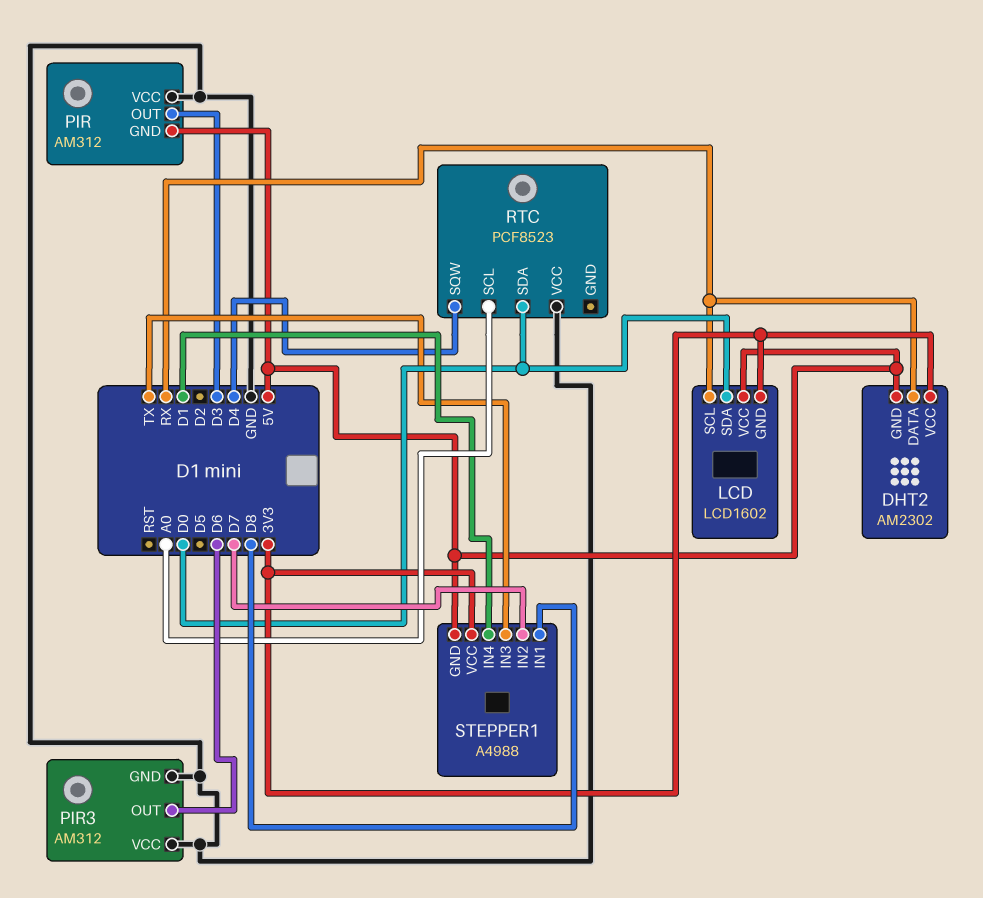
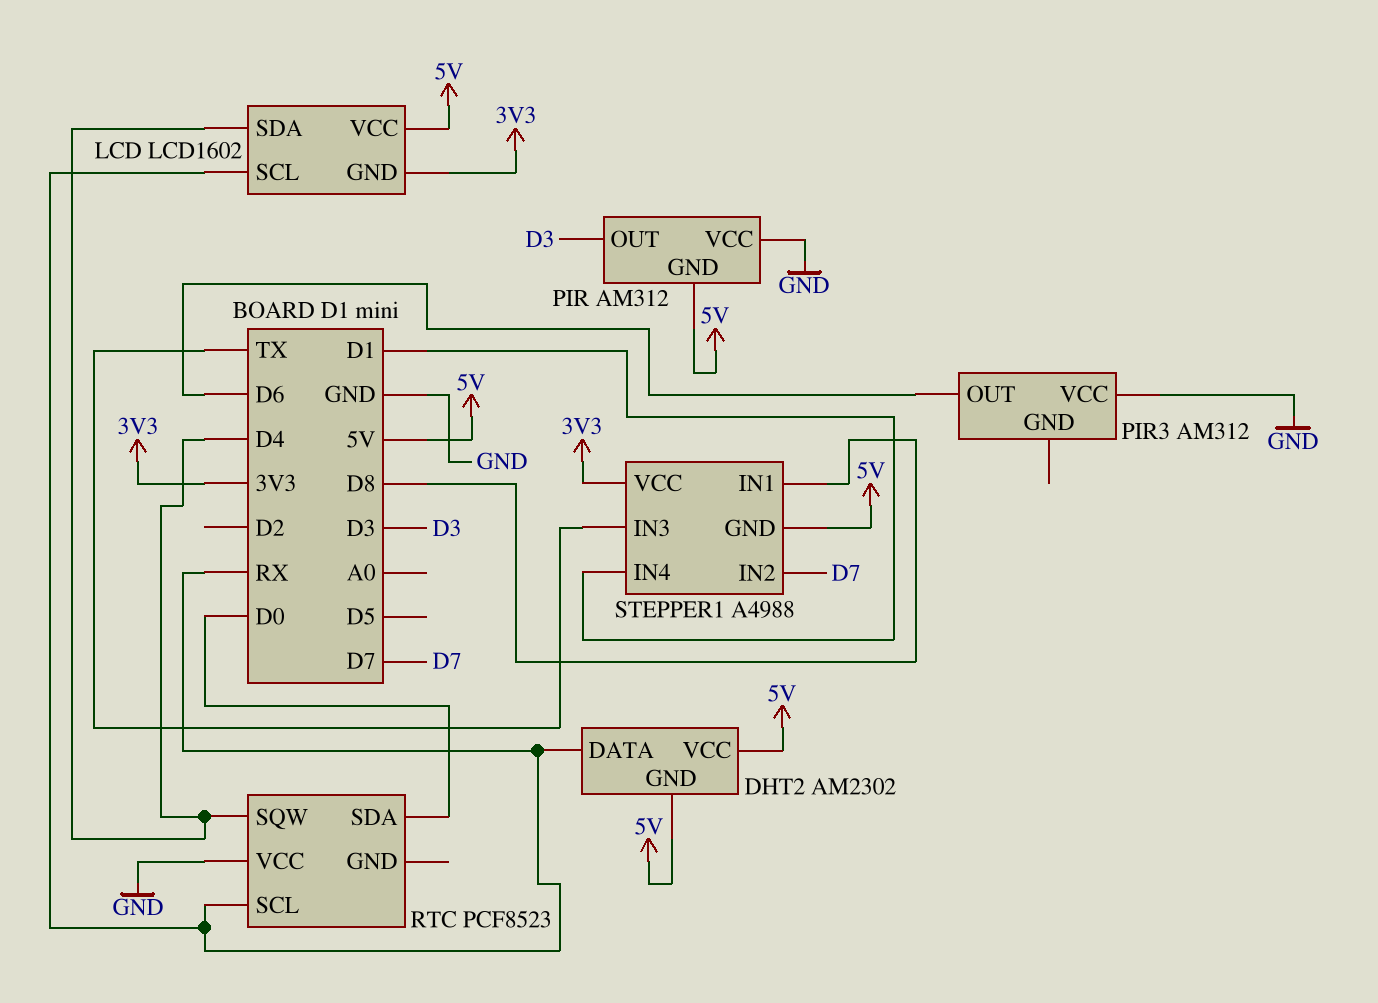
DHT2 pin VCC: 3V3 -> 5V
LCD pin SDA: D0 -> D4
PIR3 pin GND: GND -> none
RTC pin SCL: A0 -> RX

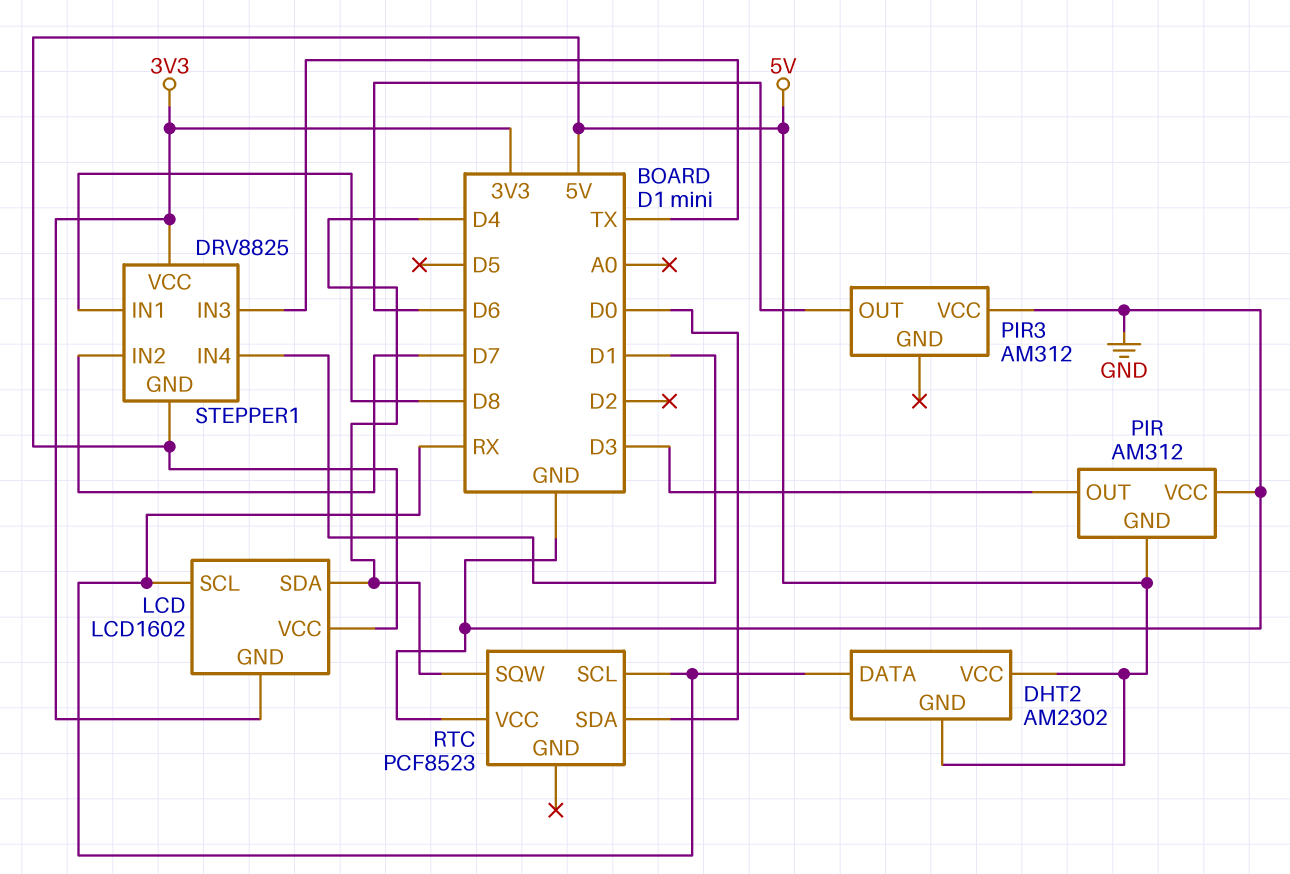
STEPPER1: A4988 -> DRV8825

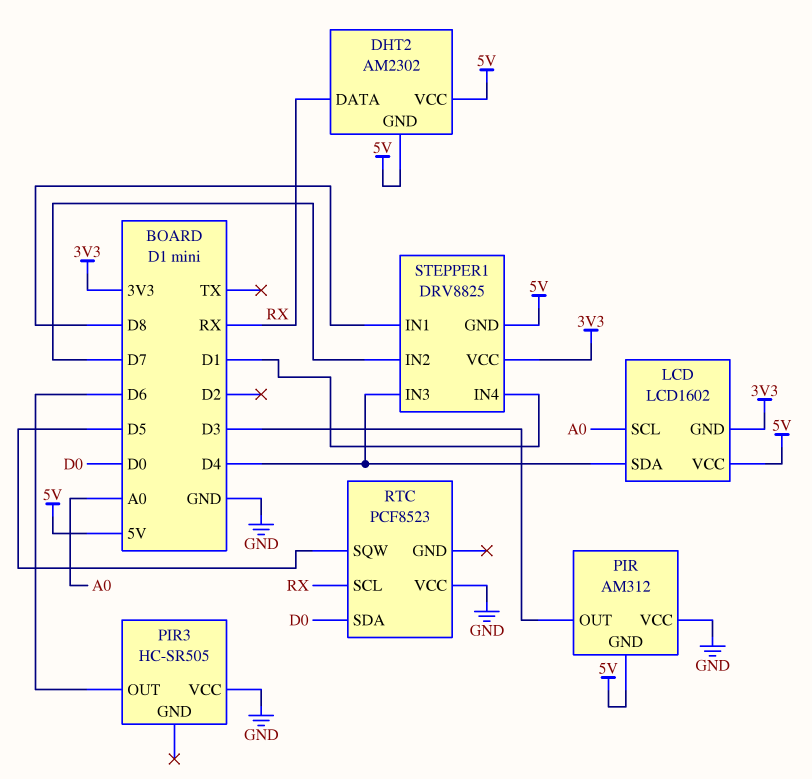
LCD pin SCL: RX -> A0
PIR3: AM312 -> HC-SR505
RTC pin SQW: D4 -> D5
STEPPER1 pin IN3: TX -> D4

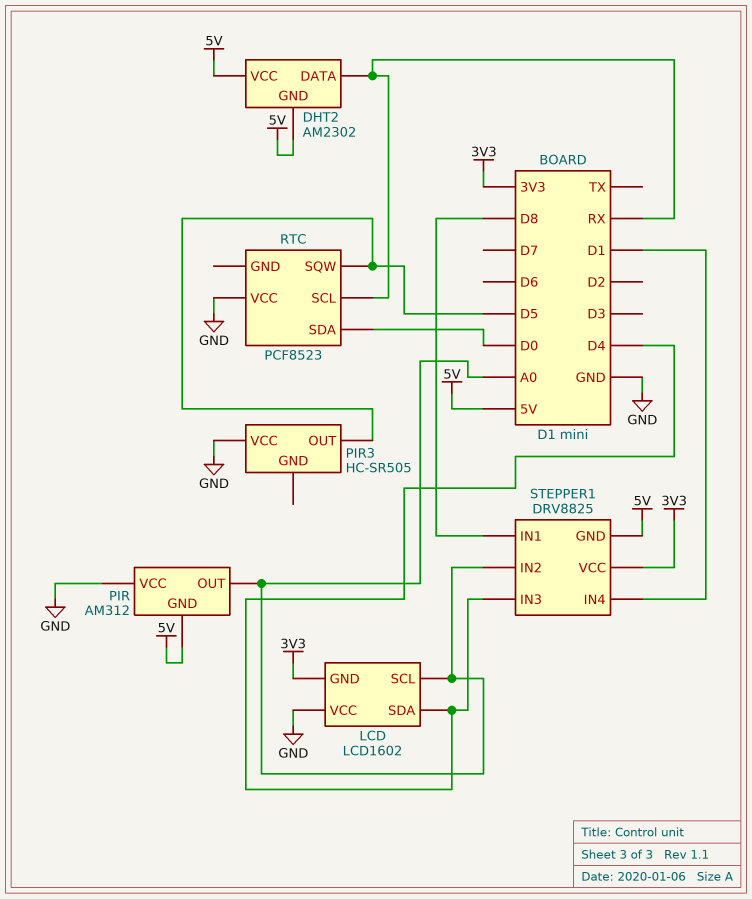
LCD pin VCC: 5V -> GND
PIR pin OUT: D3 -> A0
PIR3 pin OUT: D6 -> D5
STEPPER1 pin IN2: D7 -> A0

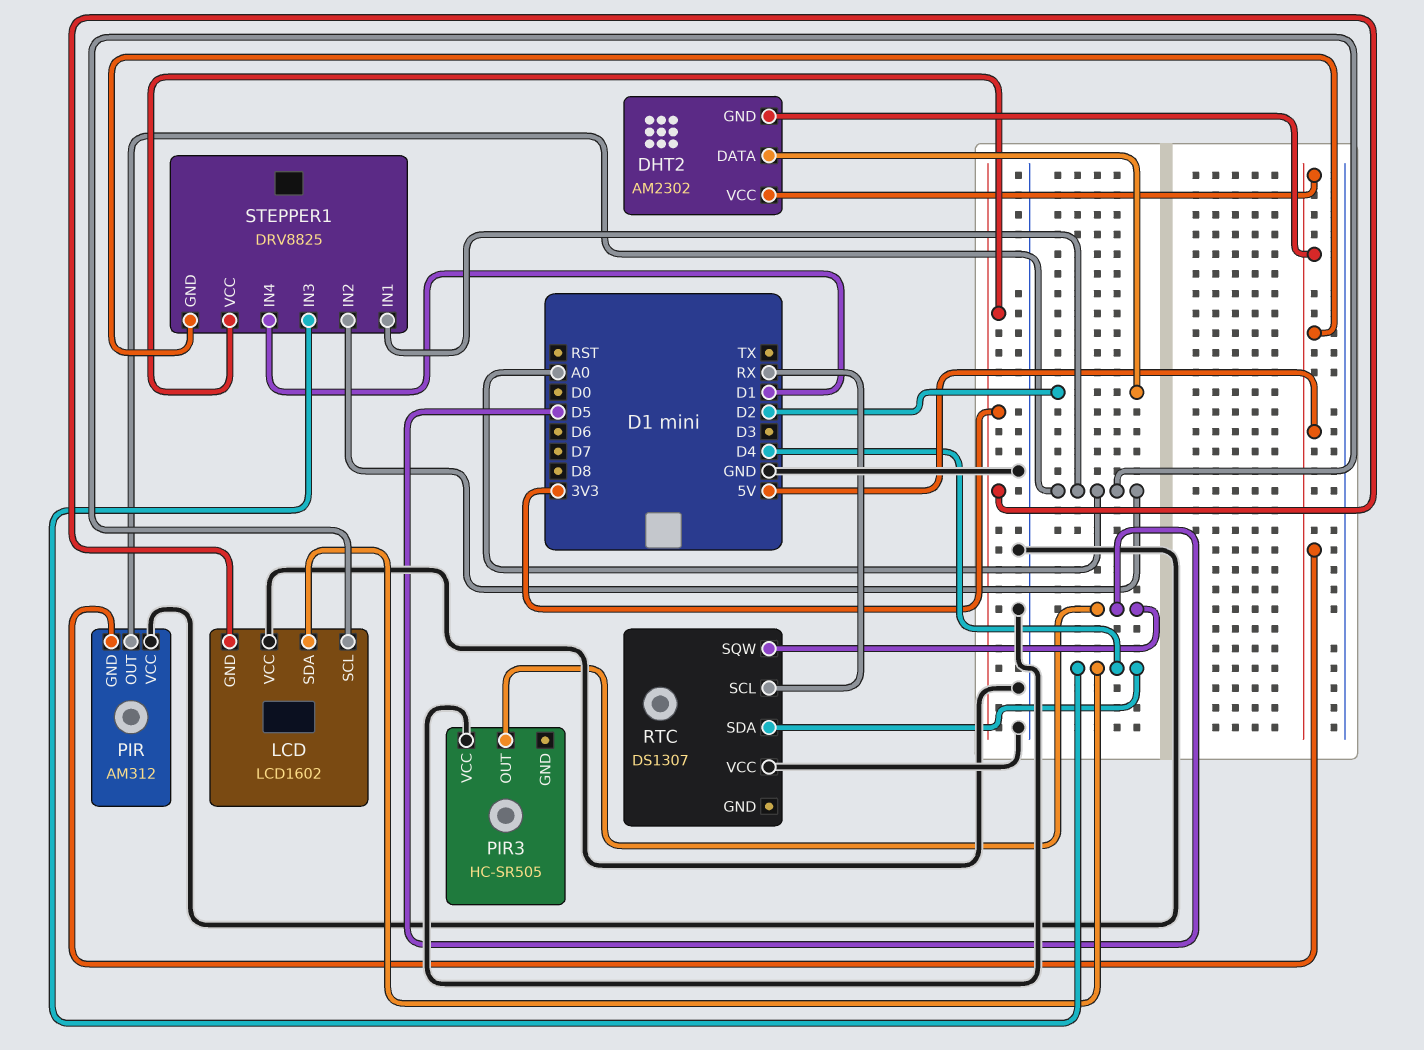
DHT2 pin DATA: RX -> D2
RTC: PCF8523 -> DS1307
RTC pin SDA: D0 -> D4
STEPPER1 pin IN1: D8 -> A0

